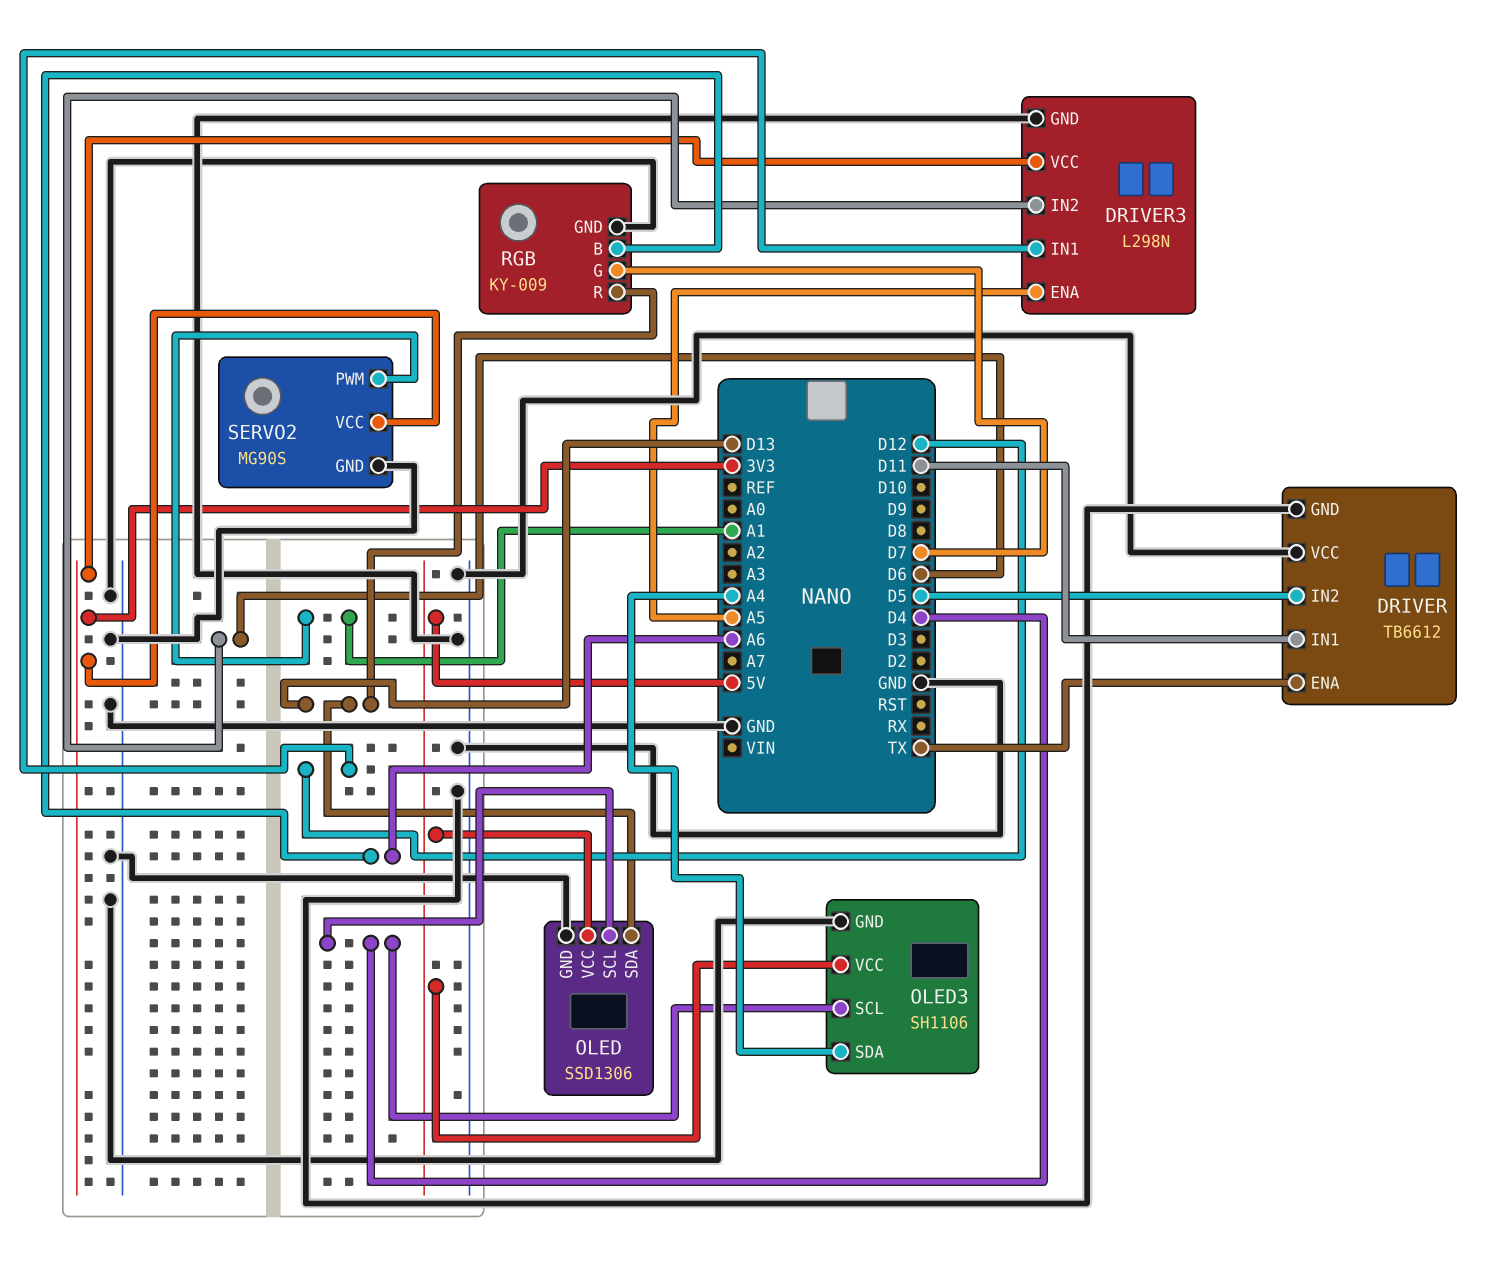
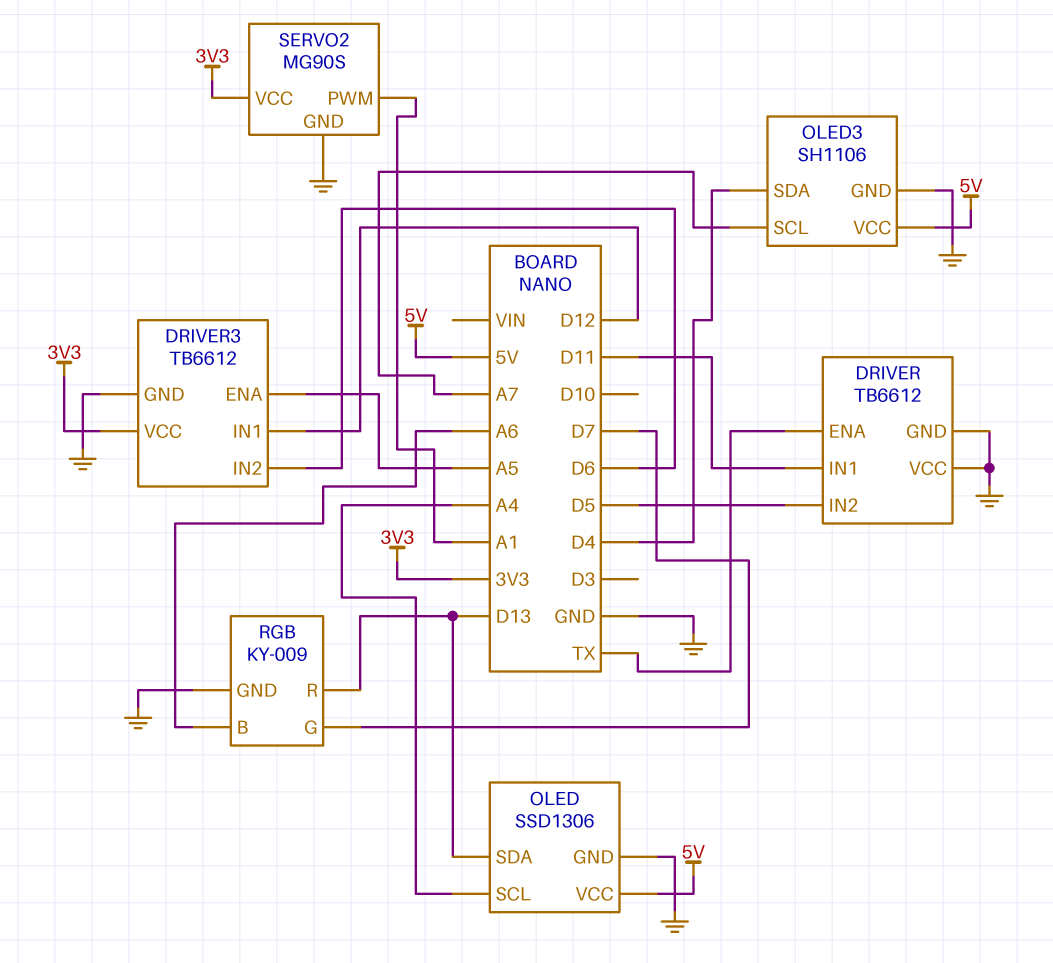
DRIVER3: L298N -> TB6612
OLED pin SCL: D4 -> A4
OLED3 pin SCL: D4 -> A7
OLED3 pin SDA: A4 -> D4

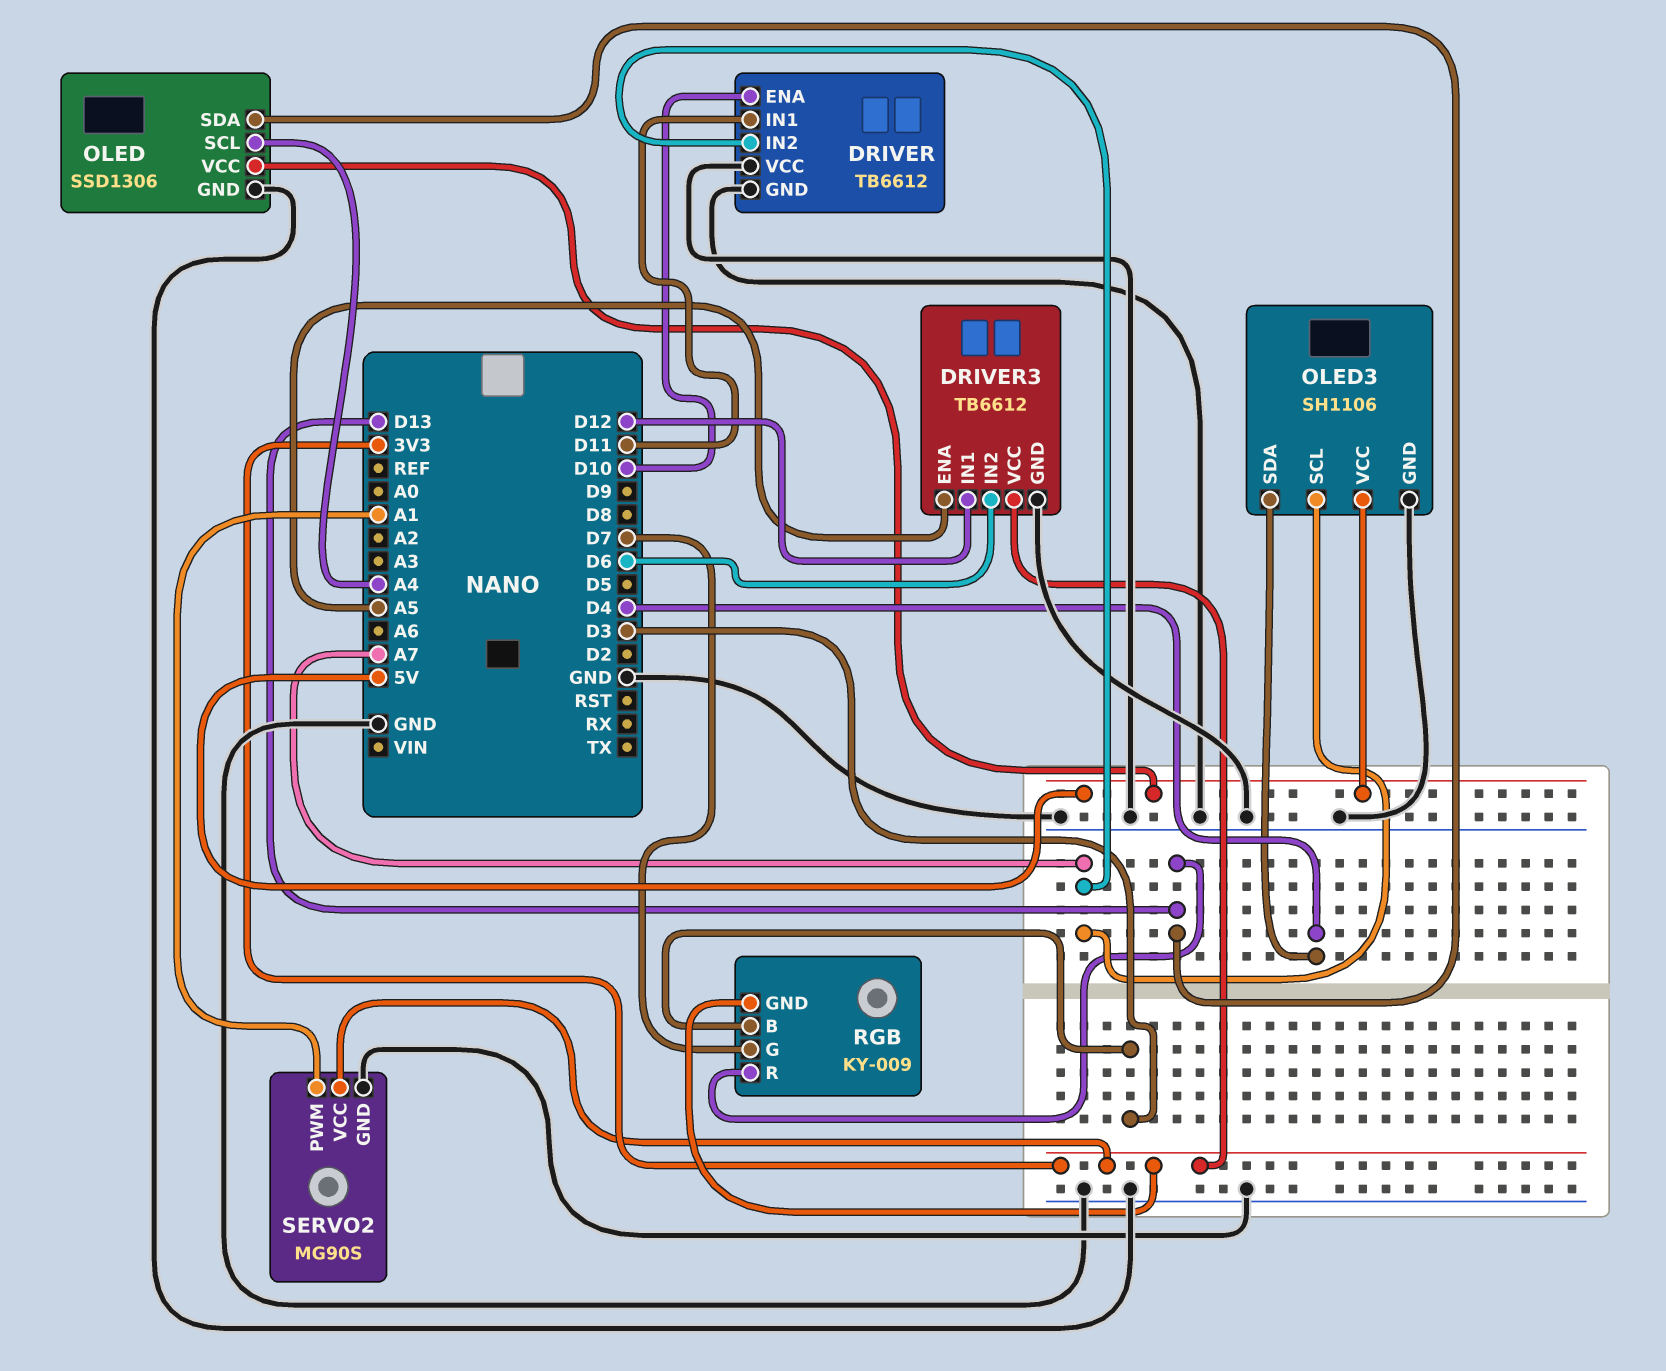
DRIVER pin ENA: TX -> D10
DRIVER pin IN2: D5 -> A7
RGB pin B: A6 -> D3
RGB pin GND: GND -> 3V3

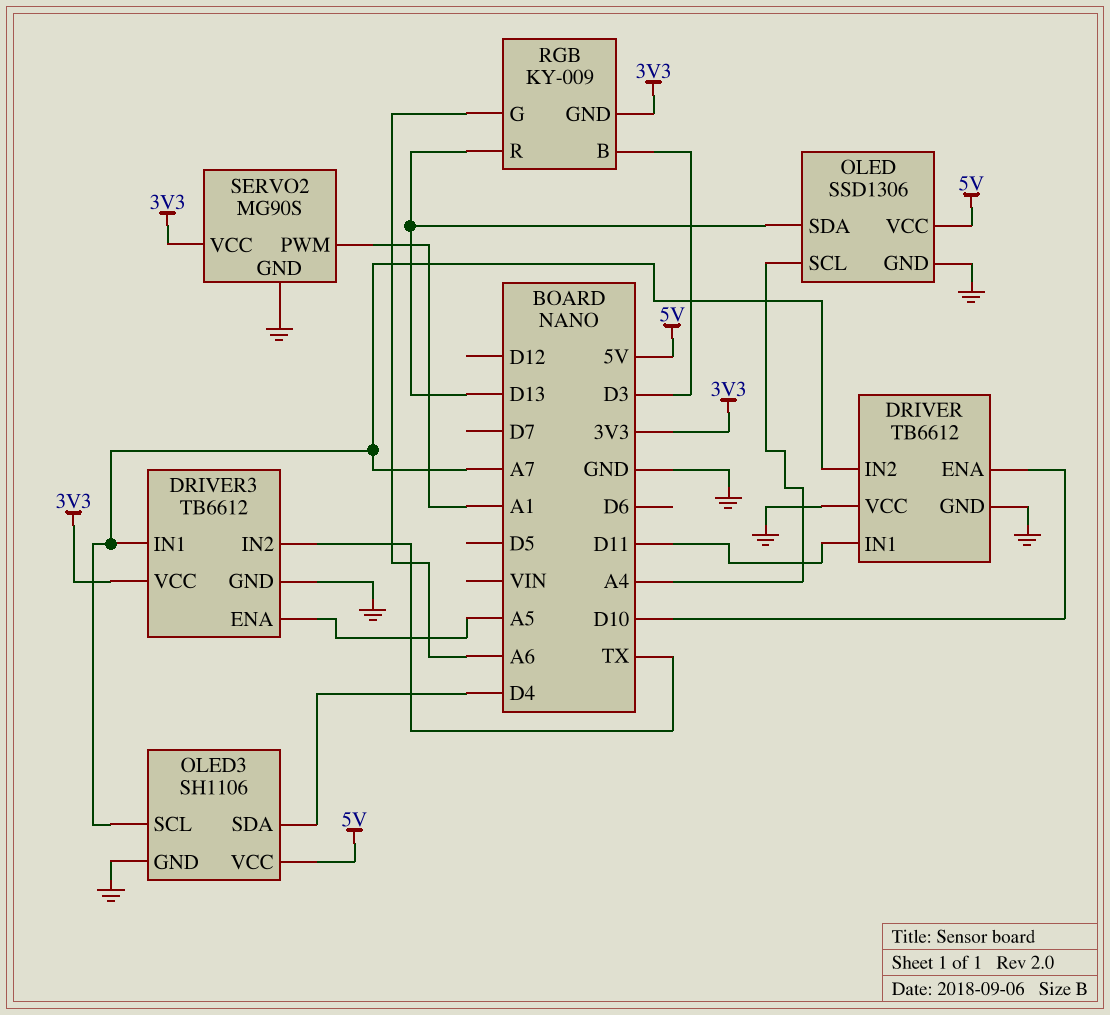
DRIVER3 pin IN1: D12 -> A7
DRIVER3 pin IN2: D6 -> TX
RGB pin G: D7 -> A6

